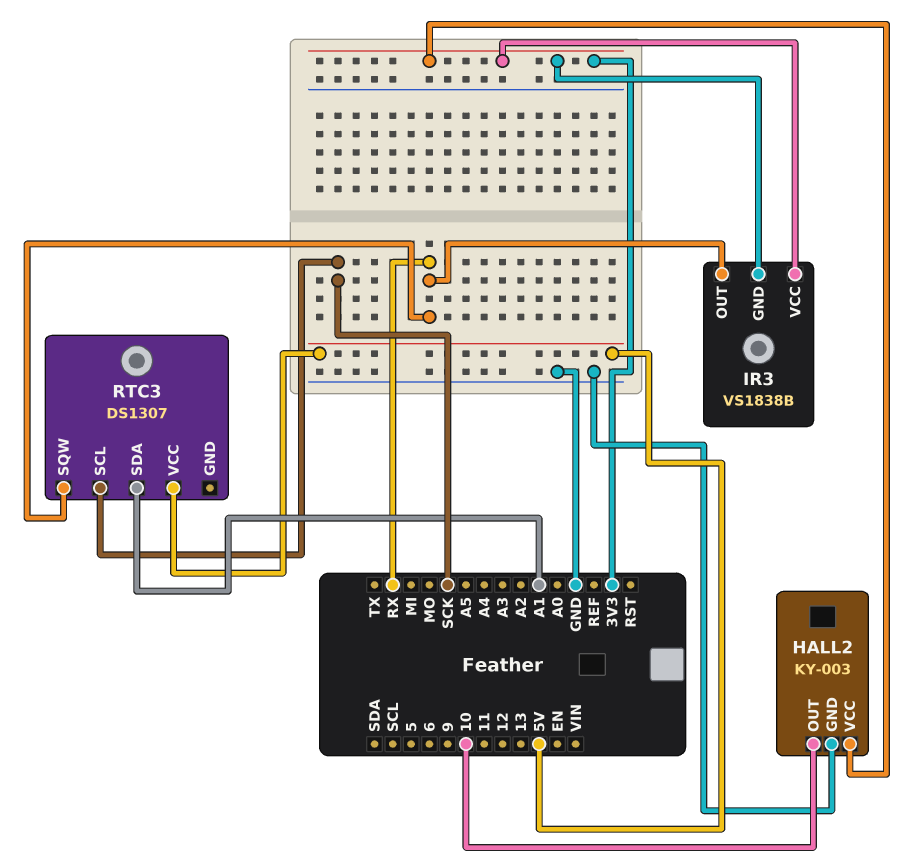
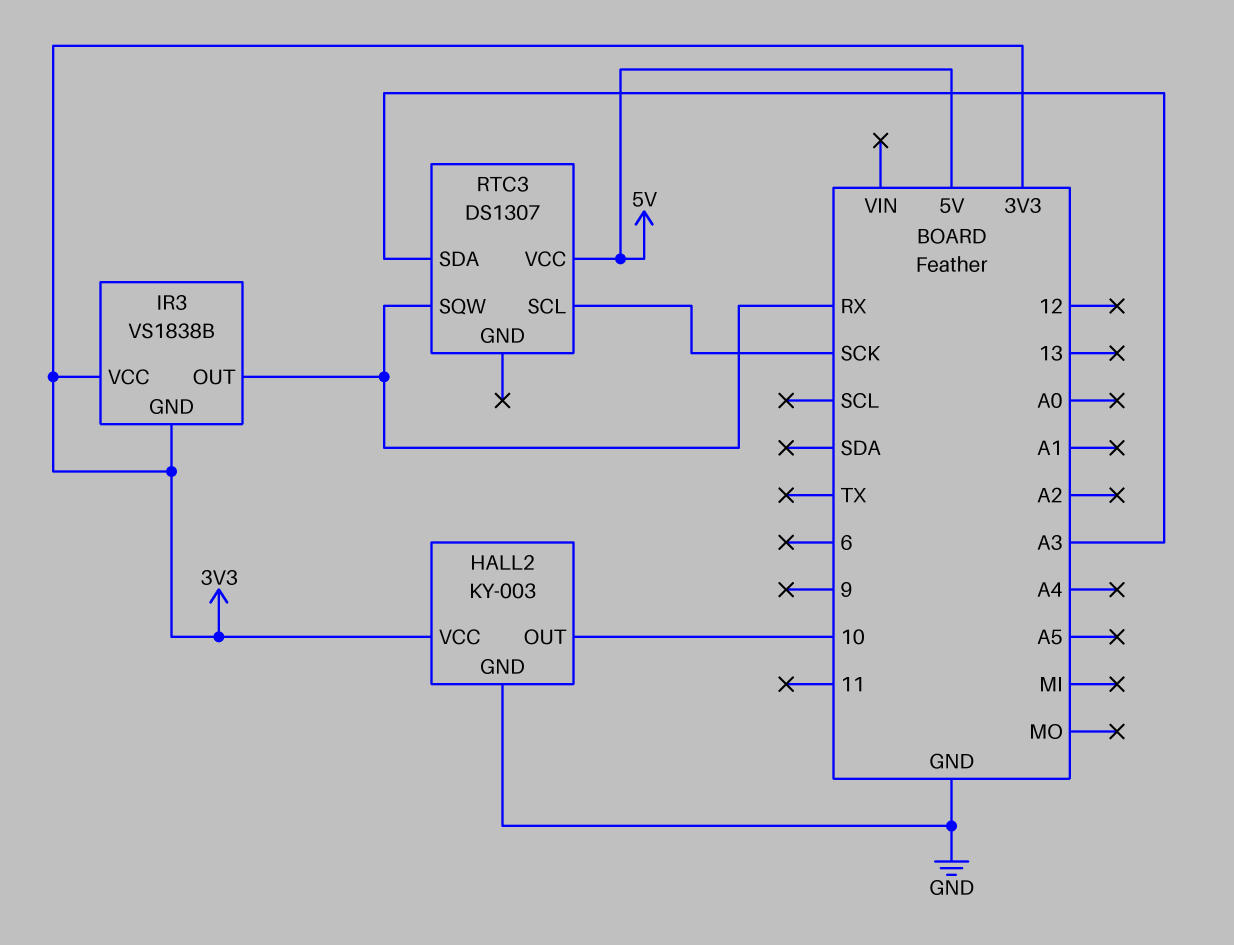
RTC3 pin SDA: A1 -> A3

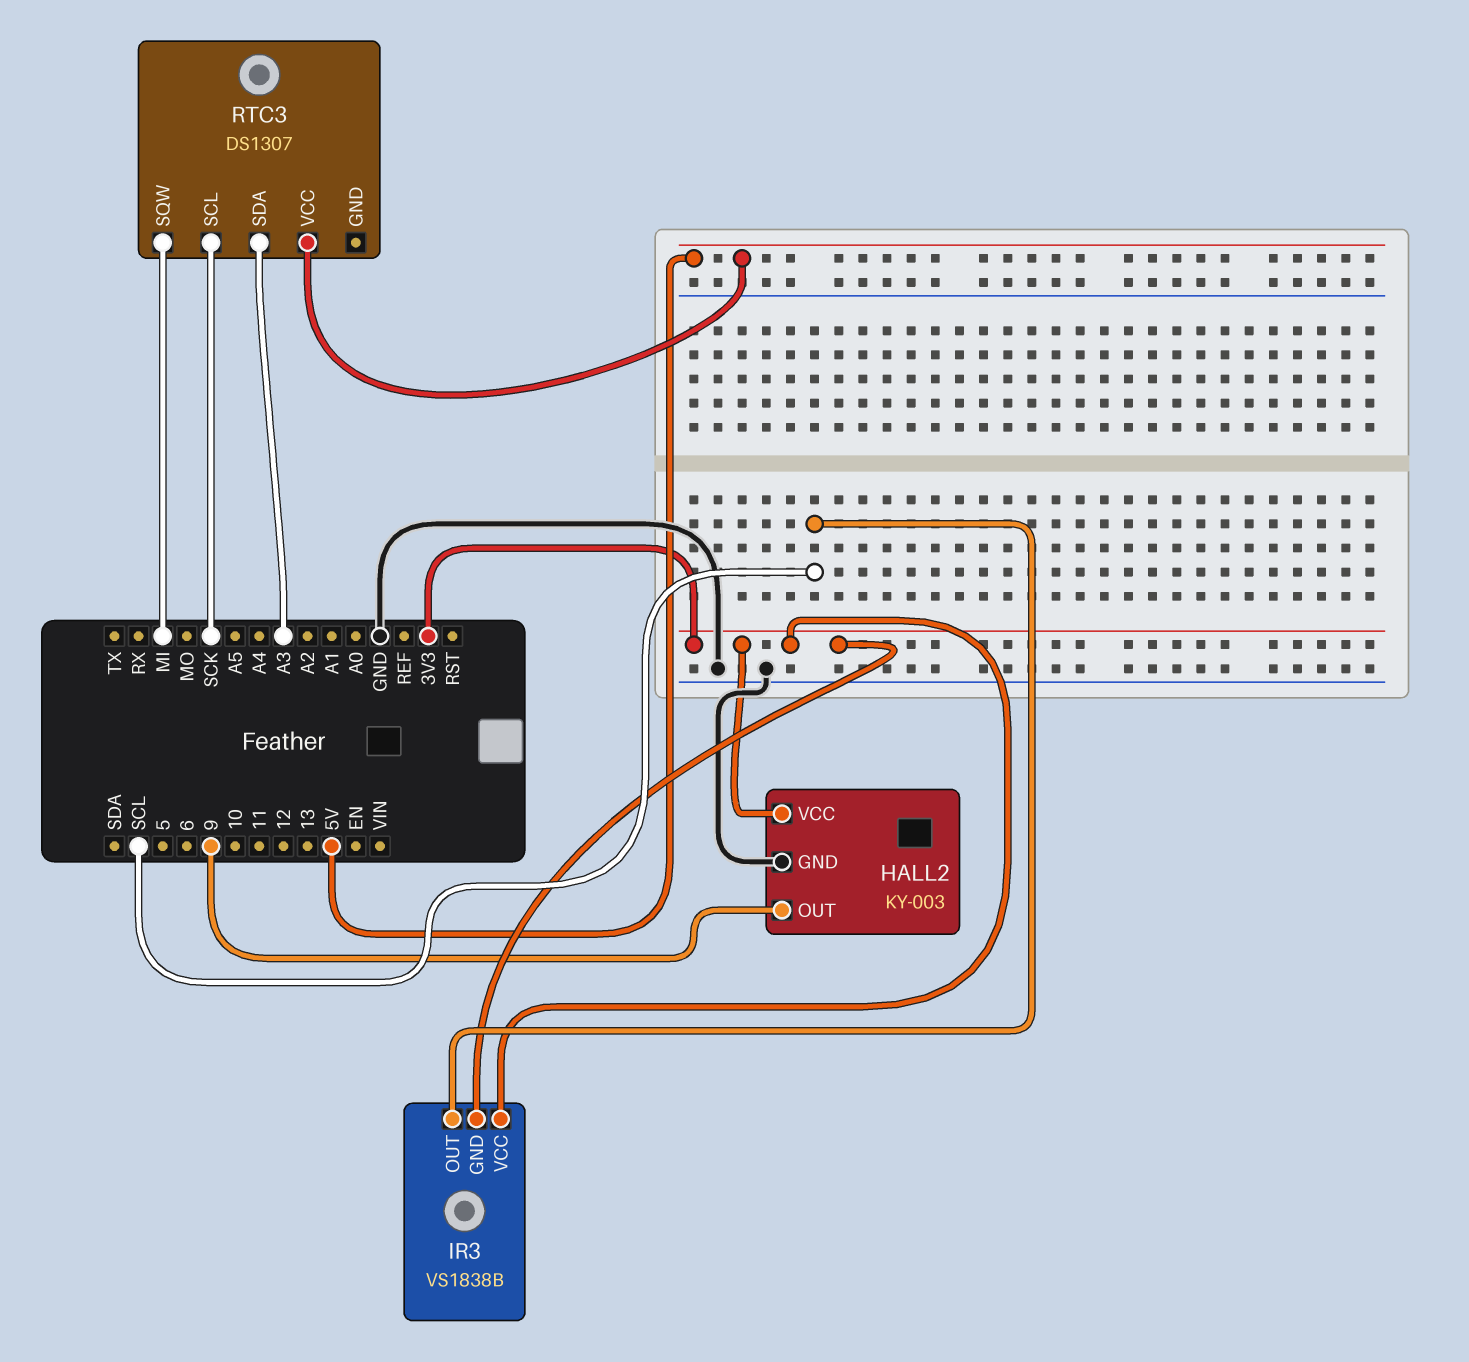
HALL2 pin OUT: 10 -> 9
IR3 pin OUT: RX -> SCL
RTC3 pin SQW: RX -> MI

